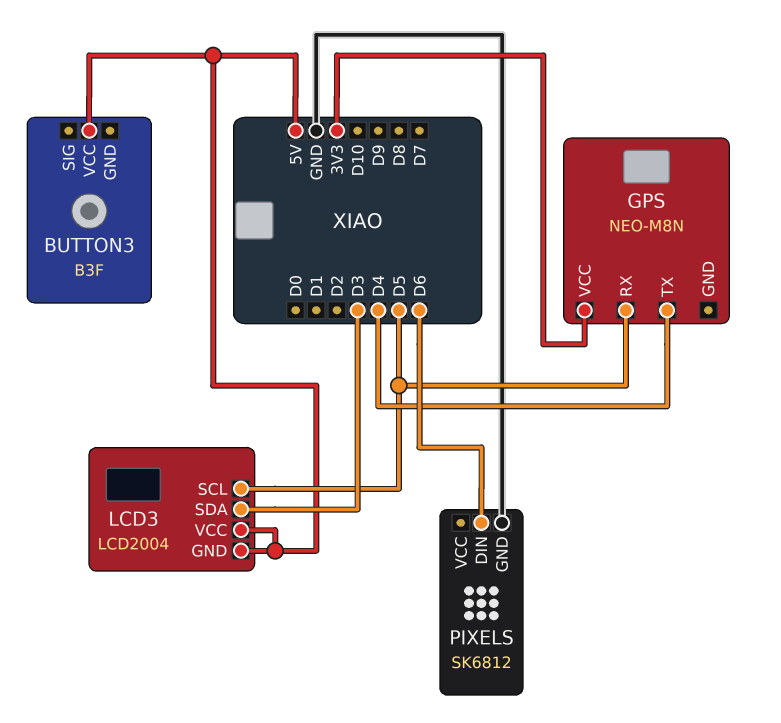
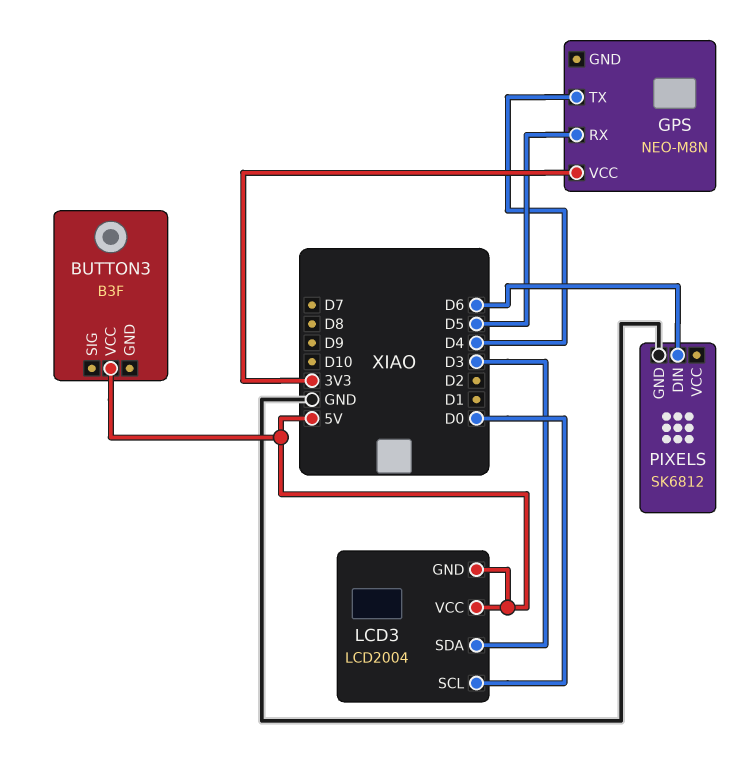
LCD3 pin SCL: D5 -> D0

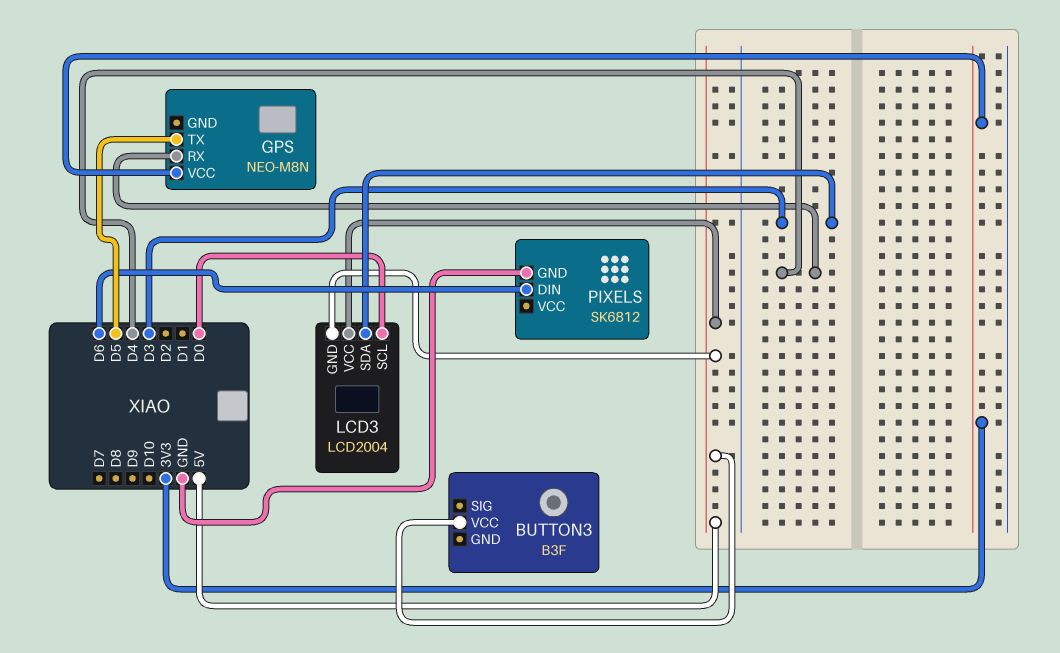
GPS pin RX: D5 -> D4
GPS pin TX: D4 -> D5

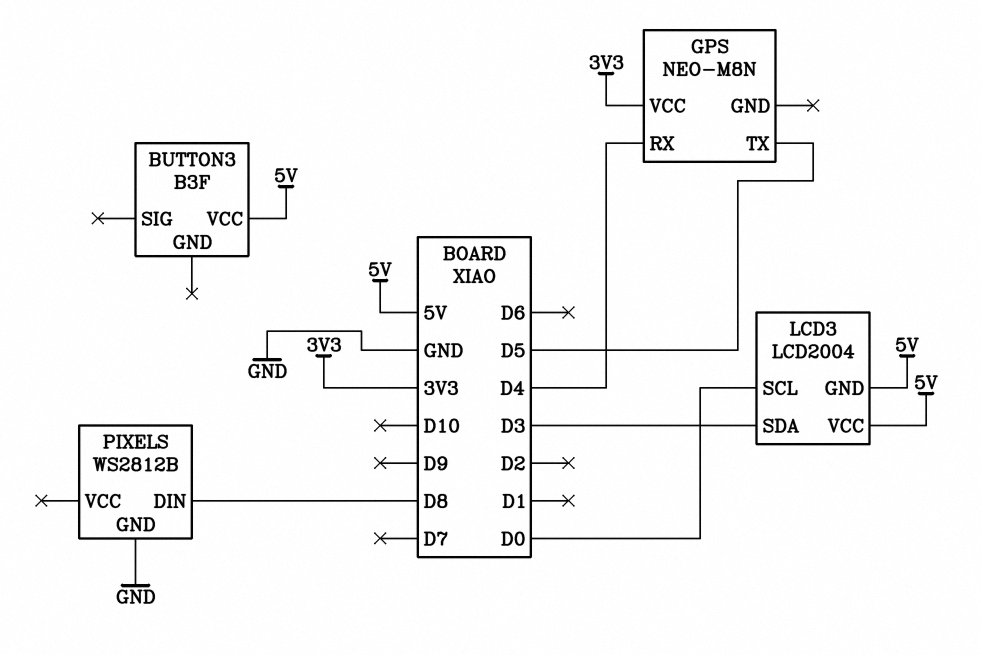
PIXELS: SK6812 -> WS2812B
PIXELS pin DIN: D6 -> D8

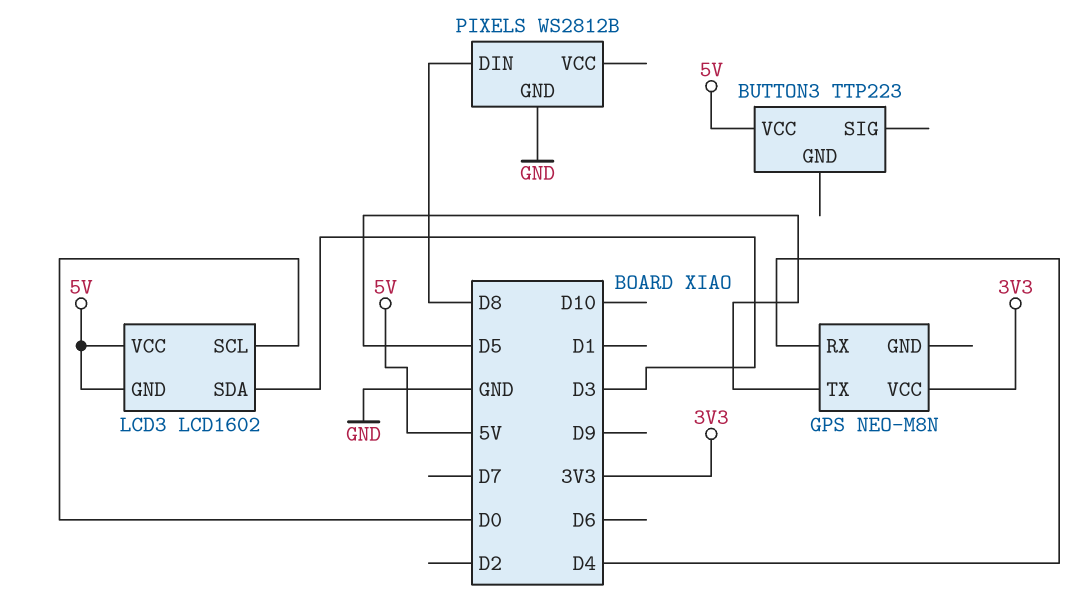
BUTTON3: B3F -> TTP223
LCD3: LCD2004 -> LCD1602

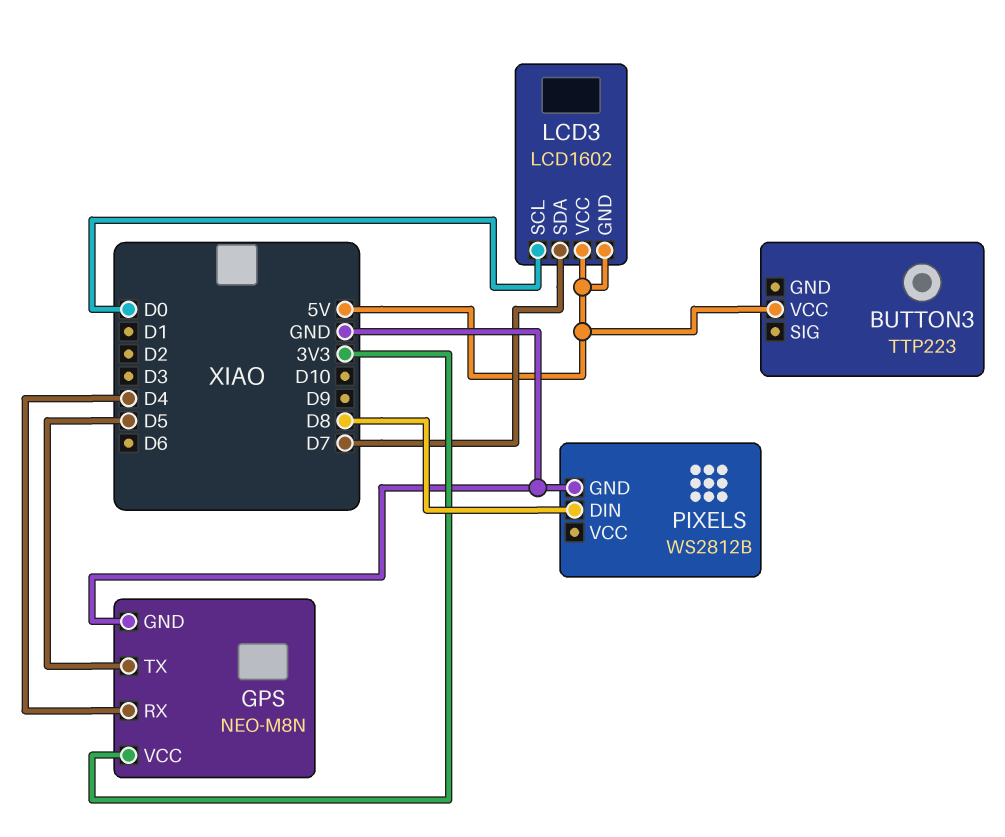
GPS pin GND: none -> GND
LCD3 pin SDA: D3 -> D7

